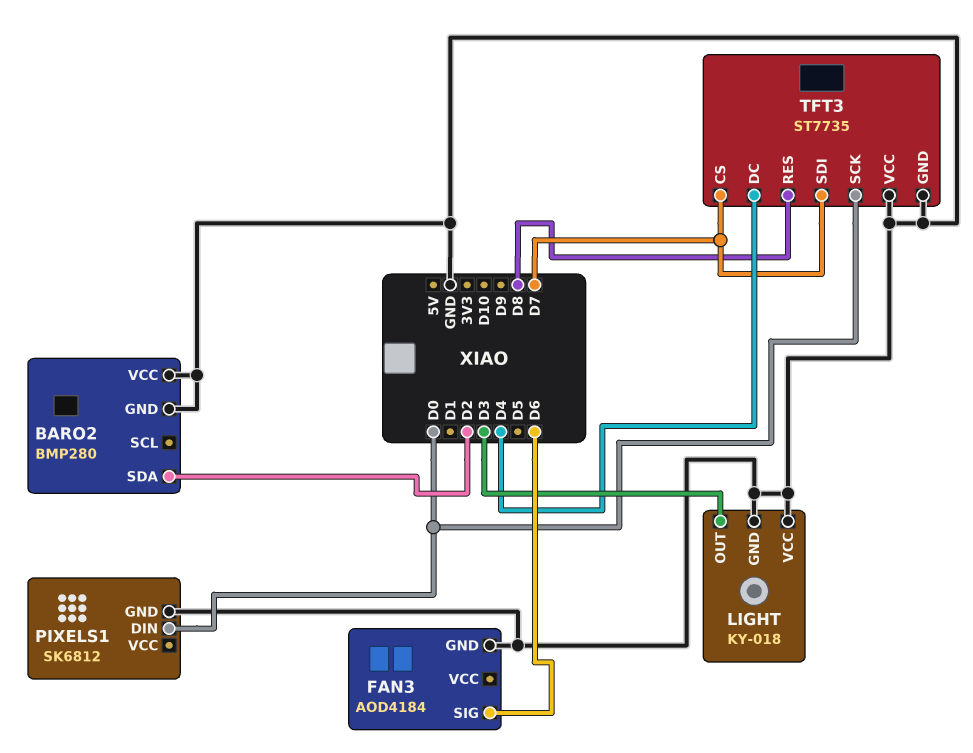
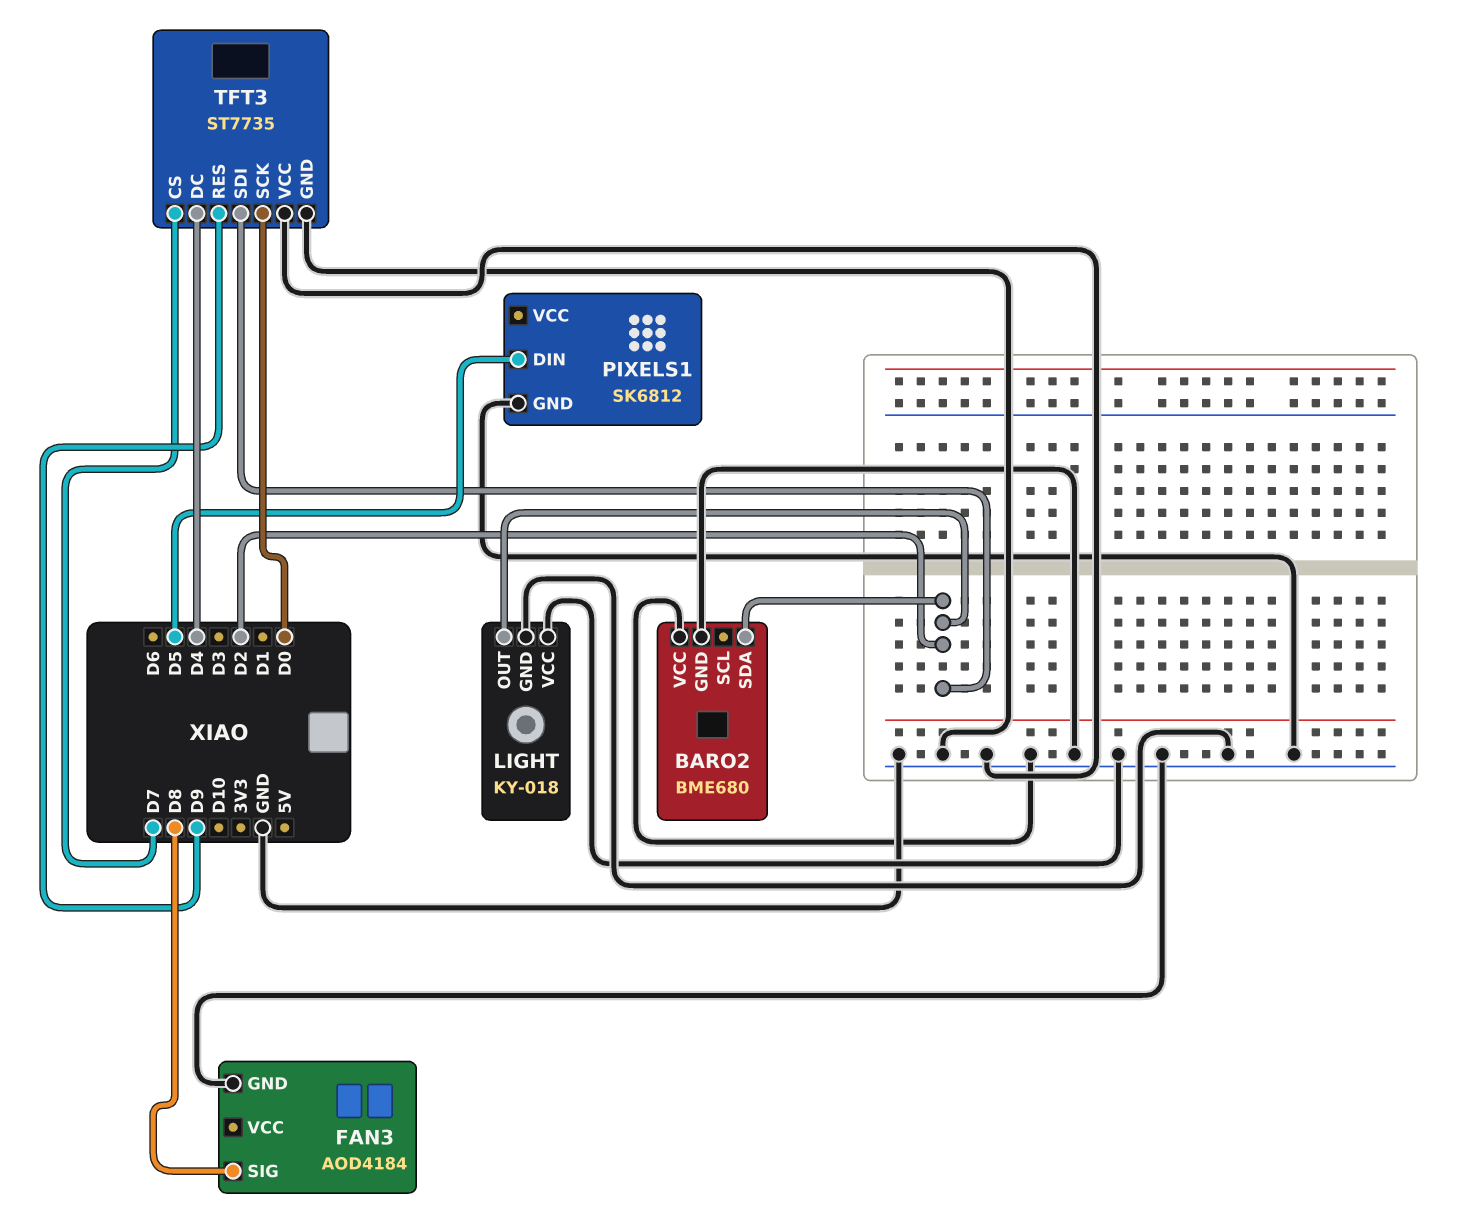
BARO2: BMP280 -> BME680
FAN3 pin SIG: D6 -> D8
LIGHT pin OUT: D3 -> D2
PIXELS1 pin DIN: D0 -> D5
TFT3 pin RES: D8 -> D9
TFT3 pin SDI: D7 -> D2

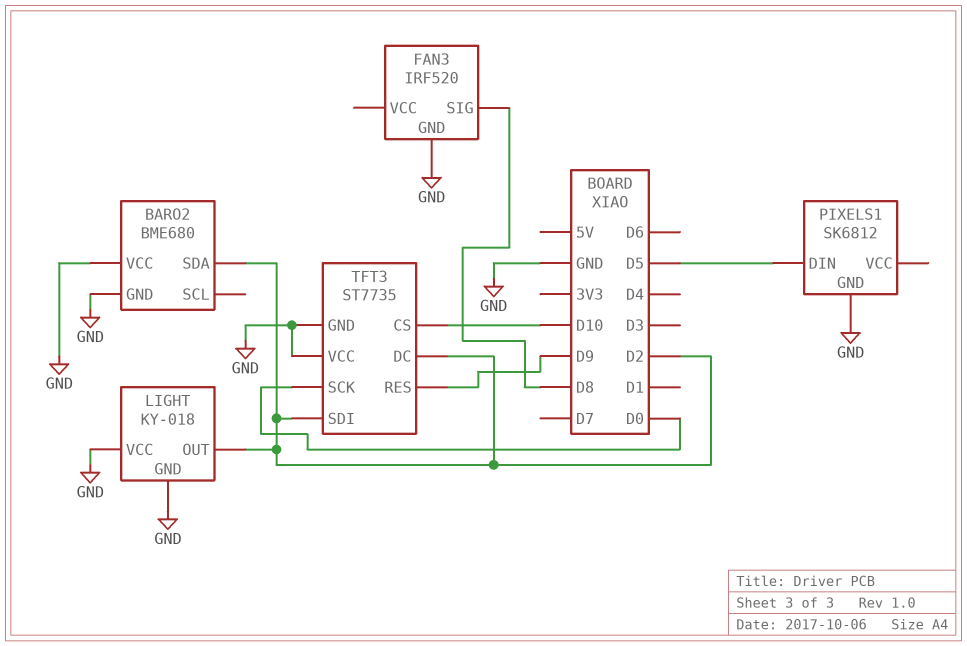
FAN3: AOD4184 -> IRF520
TFT3 pin CS: D7 -> D10
TFT3 pin DC: D4 -> D2

